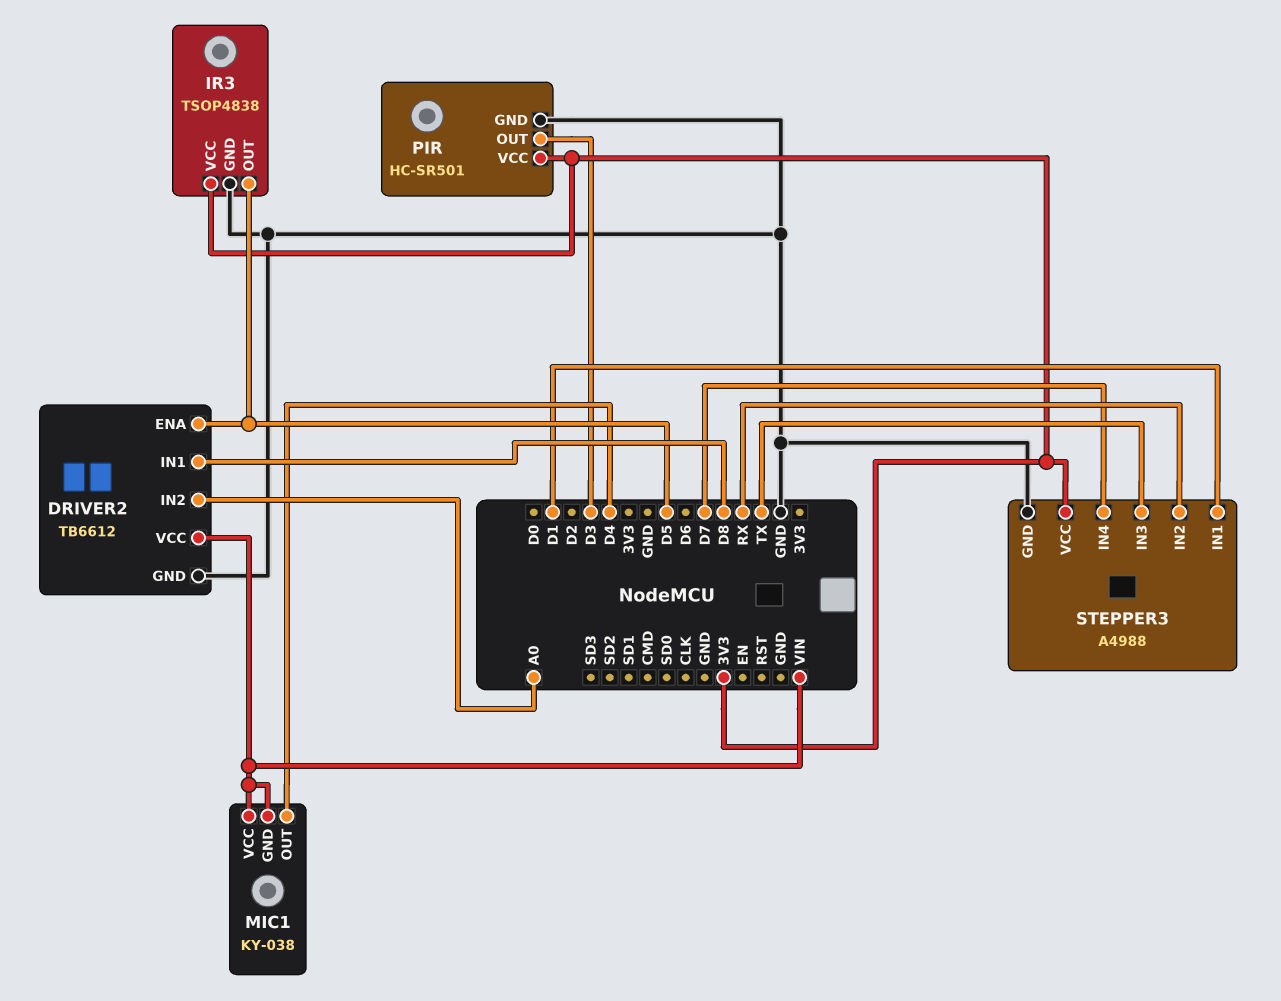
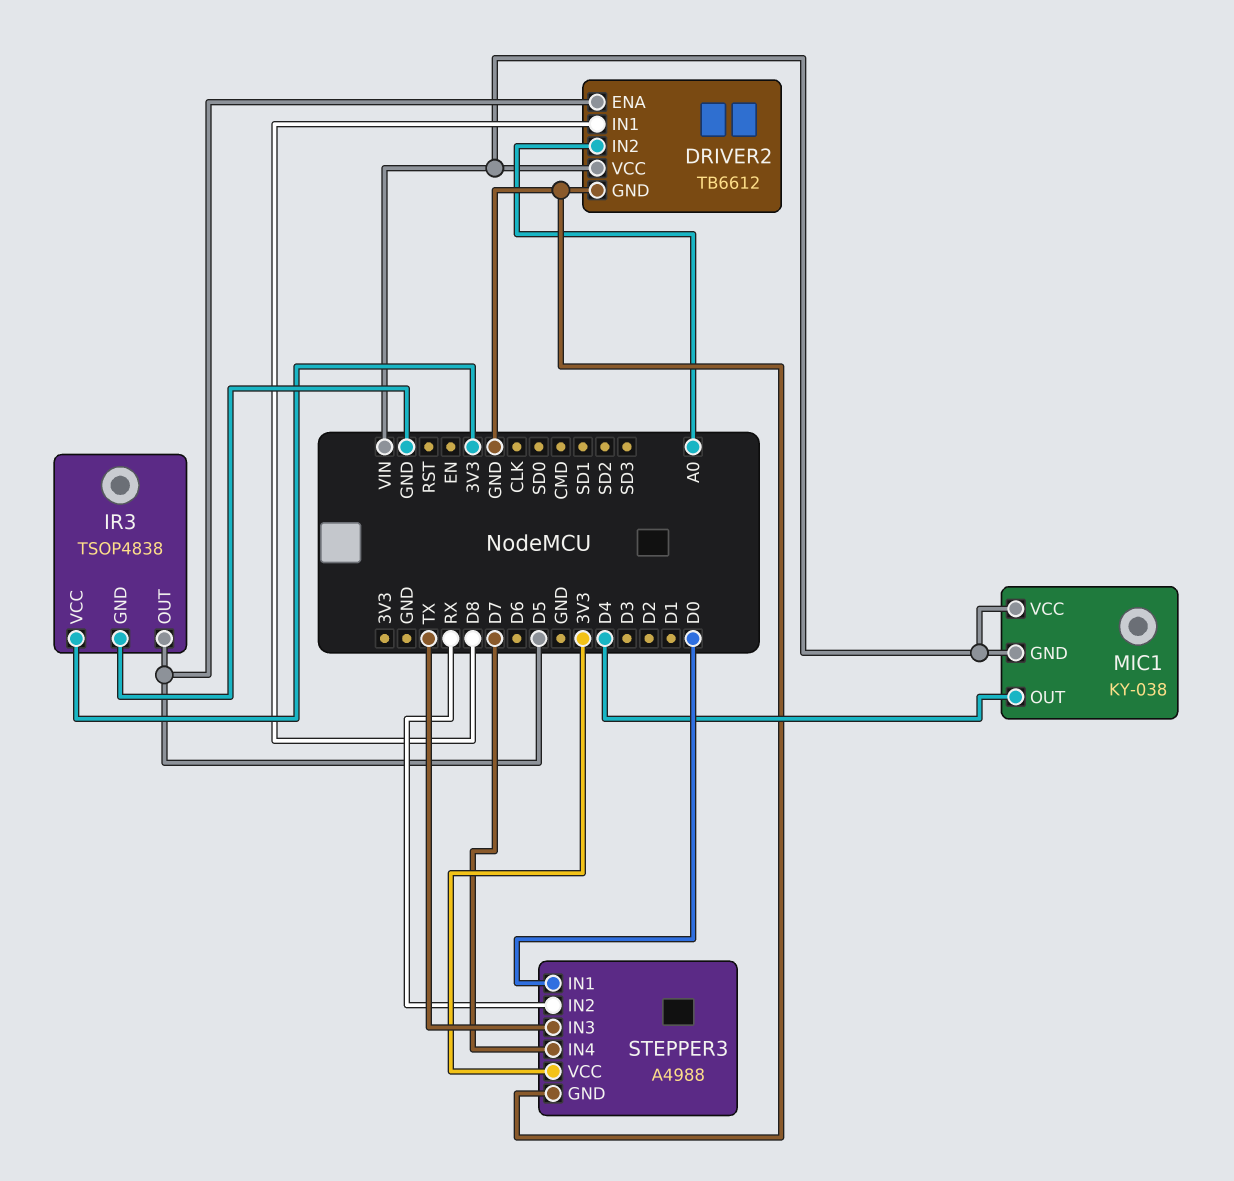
PIR: HC-SR501 -> none
PIR pin GND: GND -> none
PIR pin OUT: D3 -> none
PIR pin VCC: 3V3 -> none
STEPPER3 pin IN1: D1 -> D0

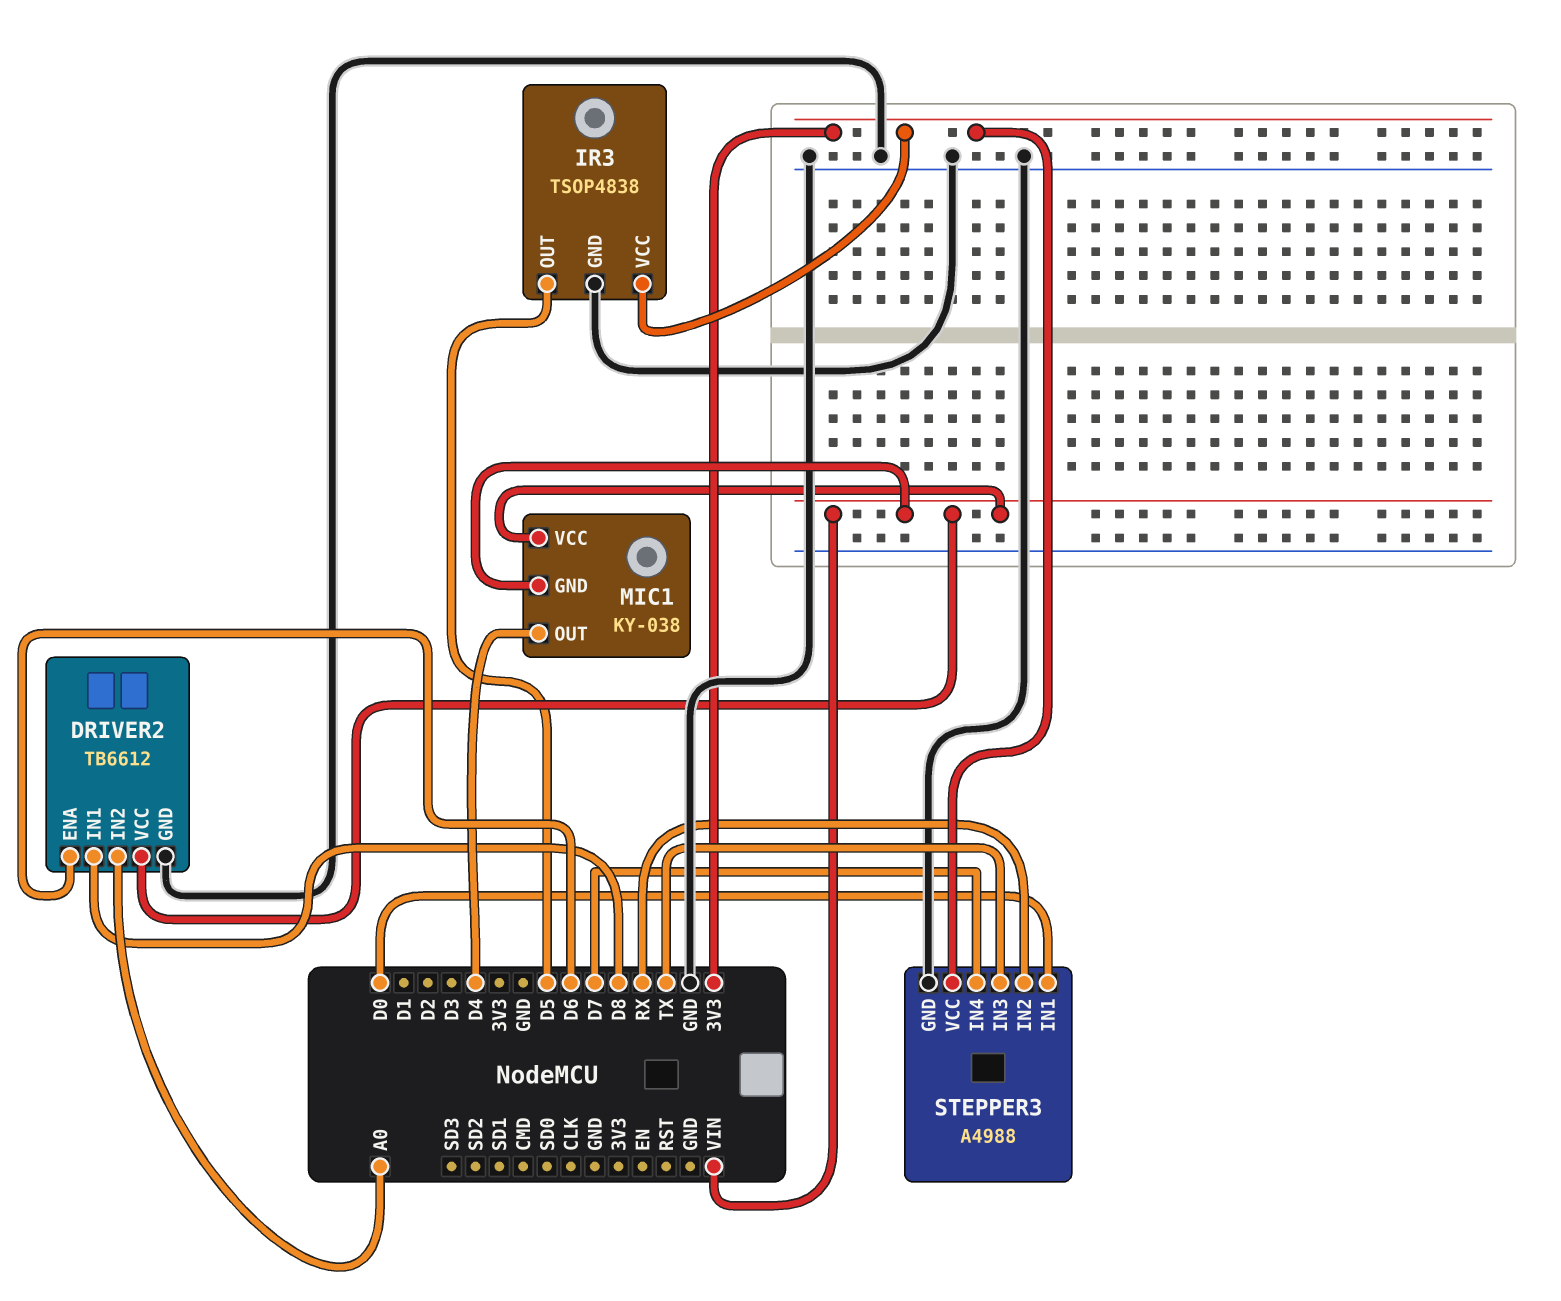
DRIVER2 pin ENA: D5 -> D6

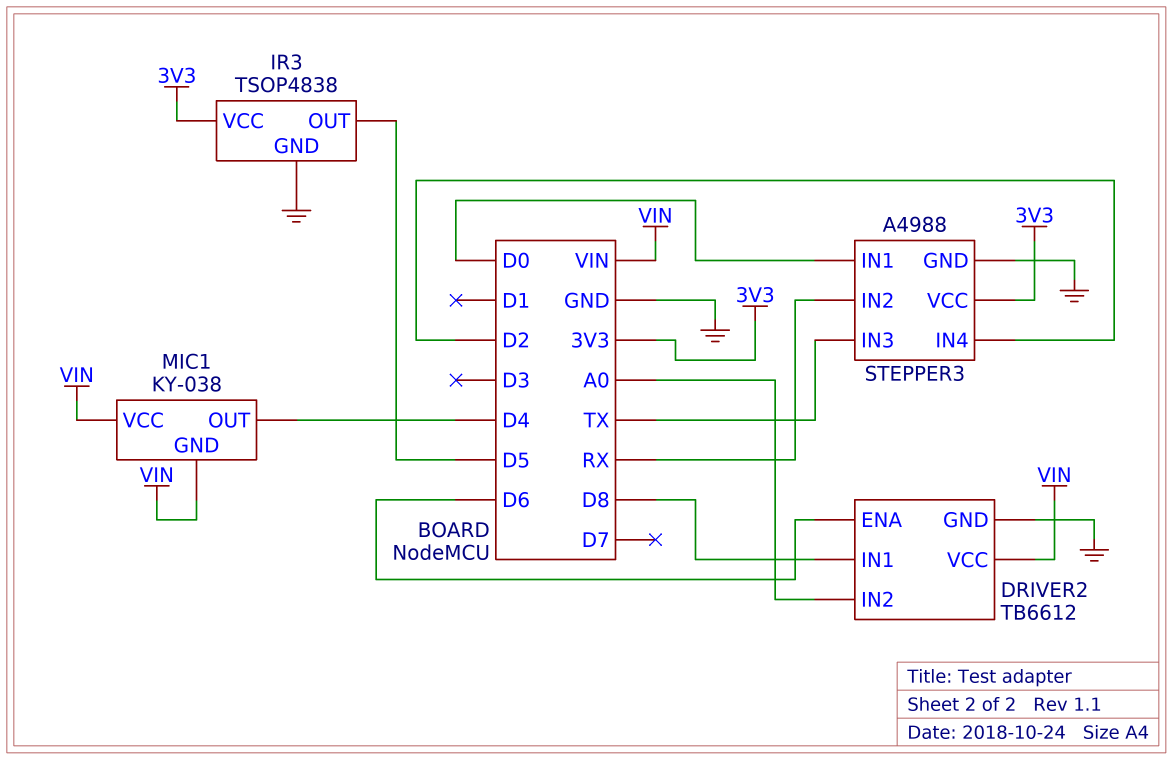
STEPPER3 pin IN4: D7 -> D2

